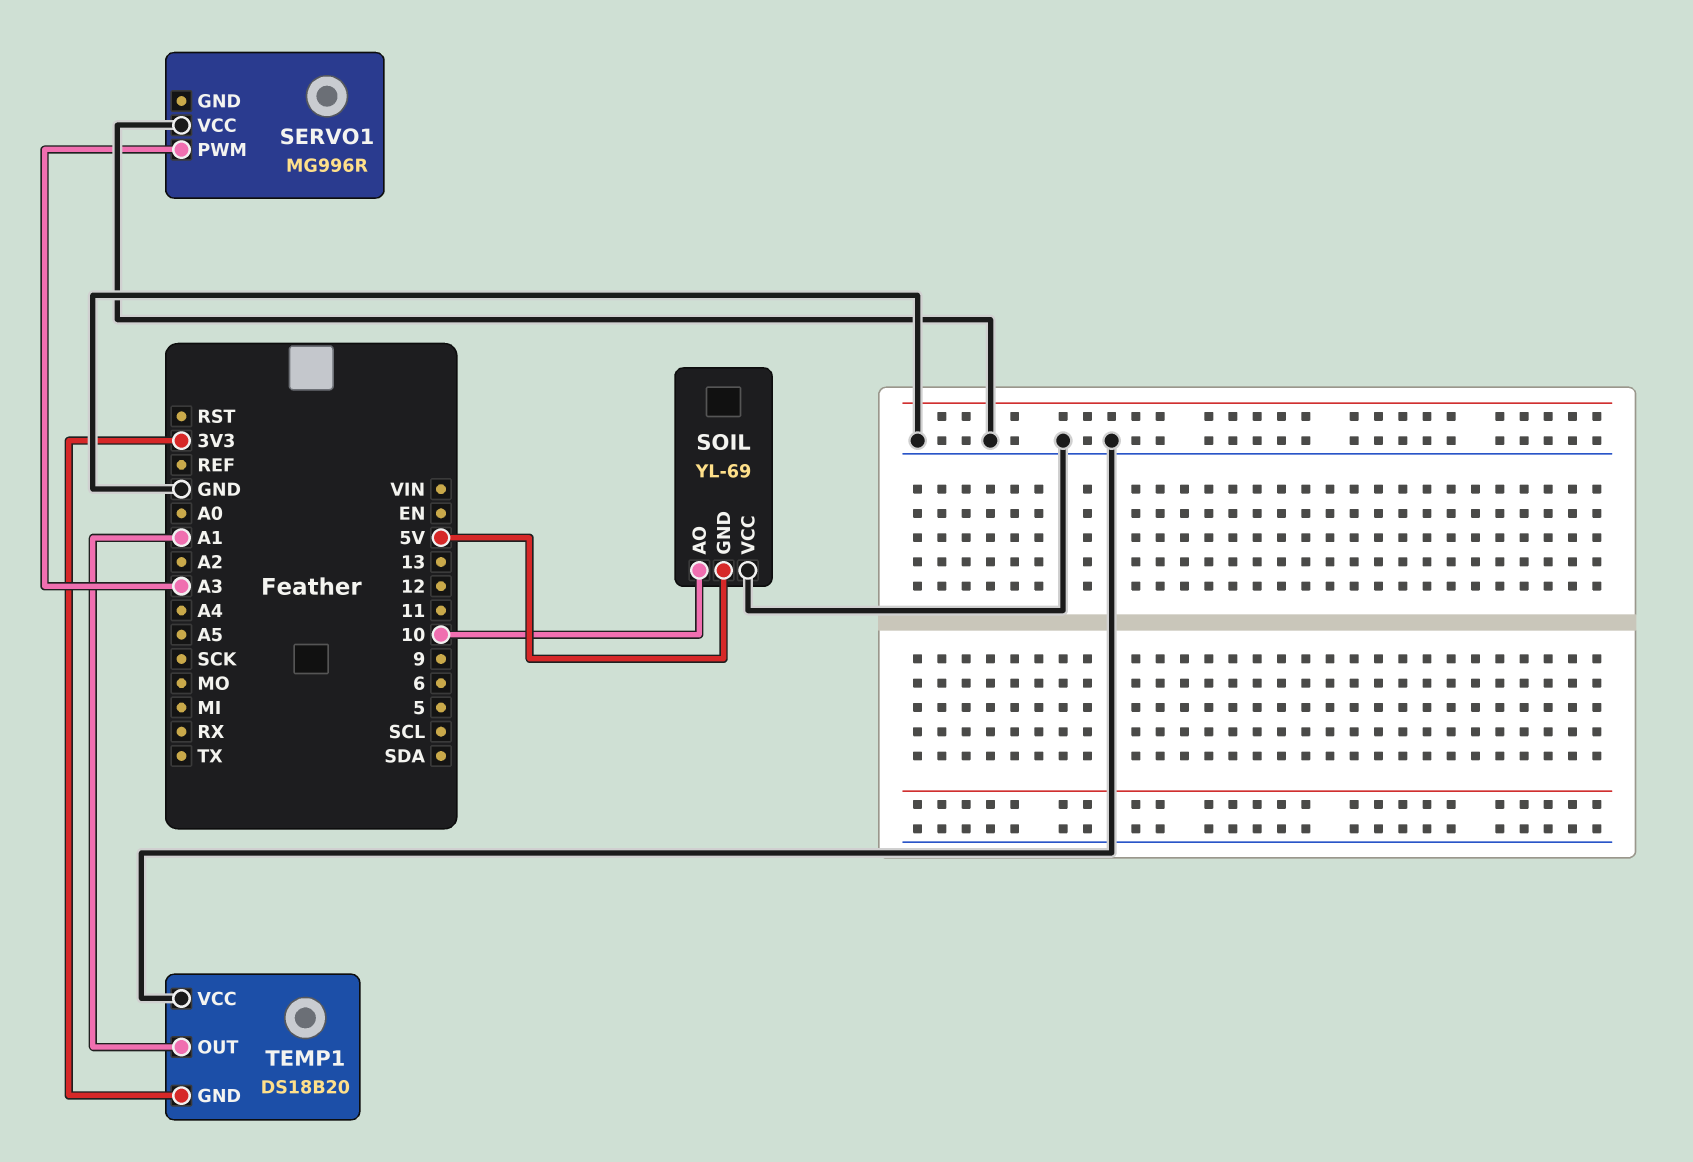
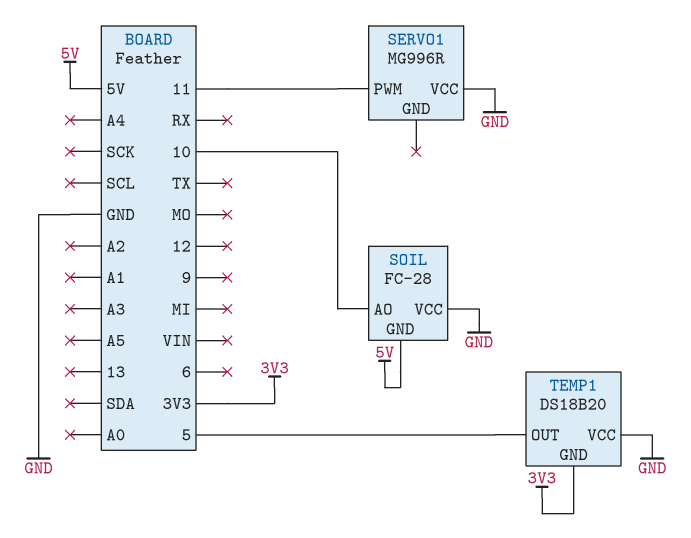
SERVO1 pin PWM: A3 -> 11
SOIL: YL-69 -> FC-28
TEMP1 pin OUT: A1 -> 5

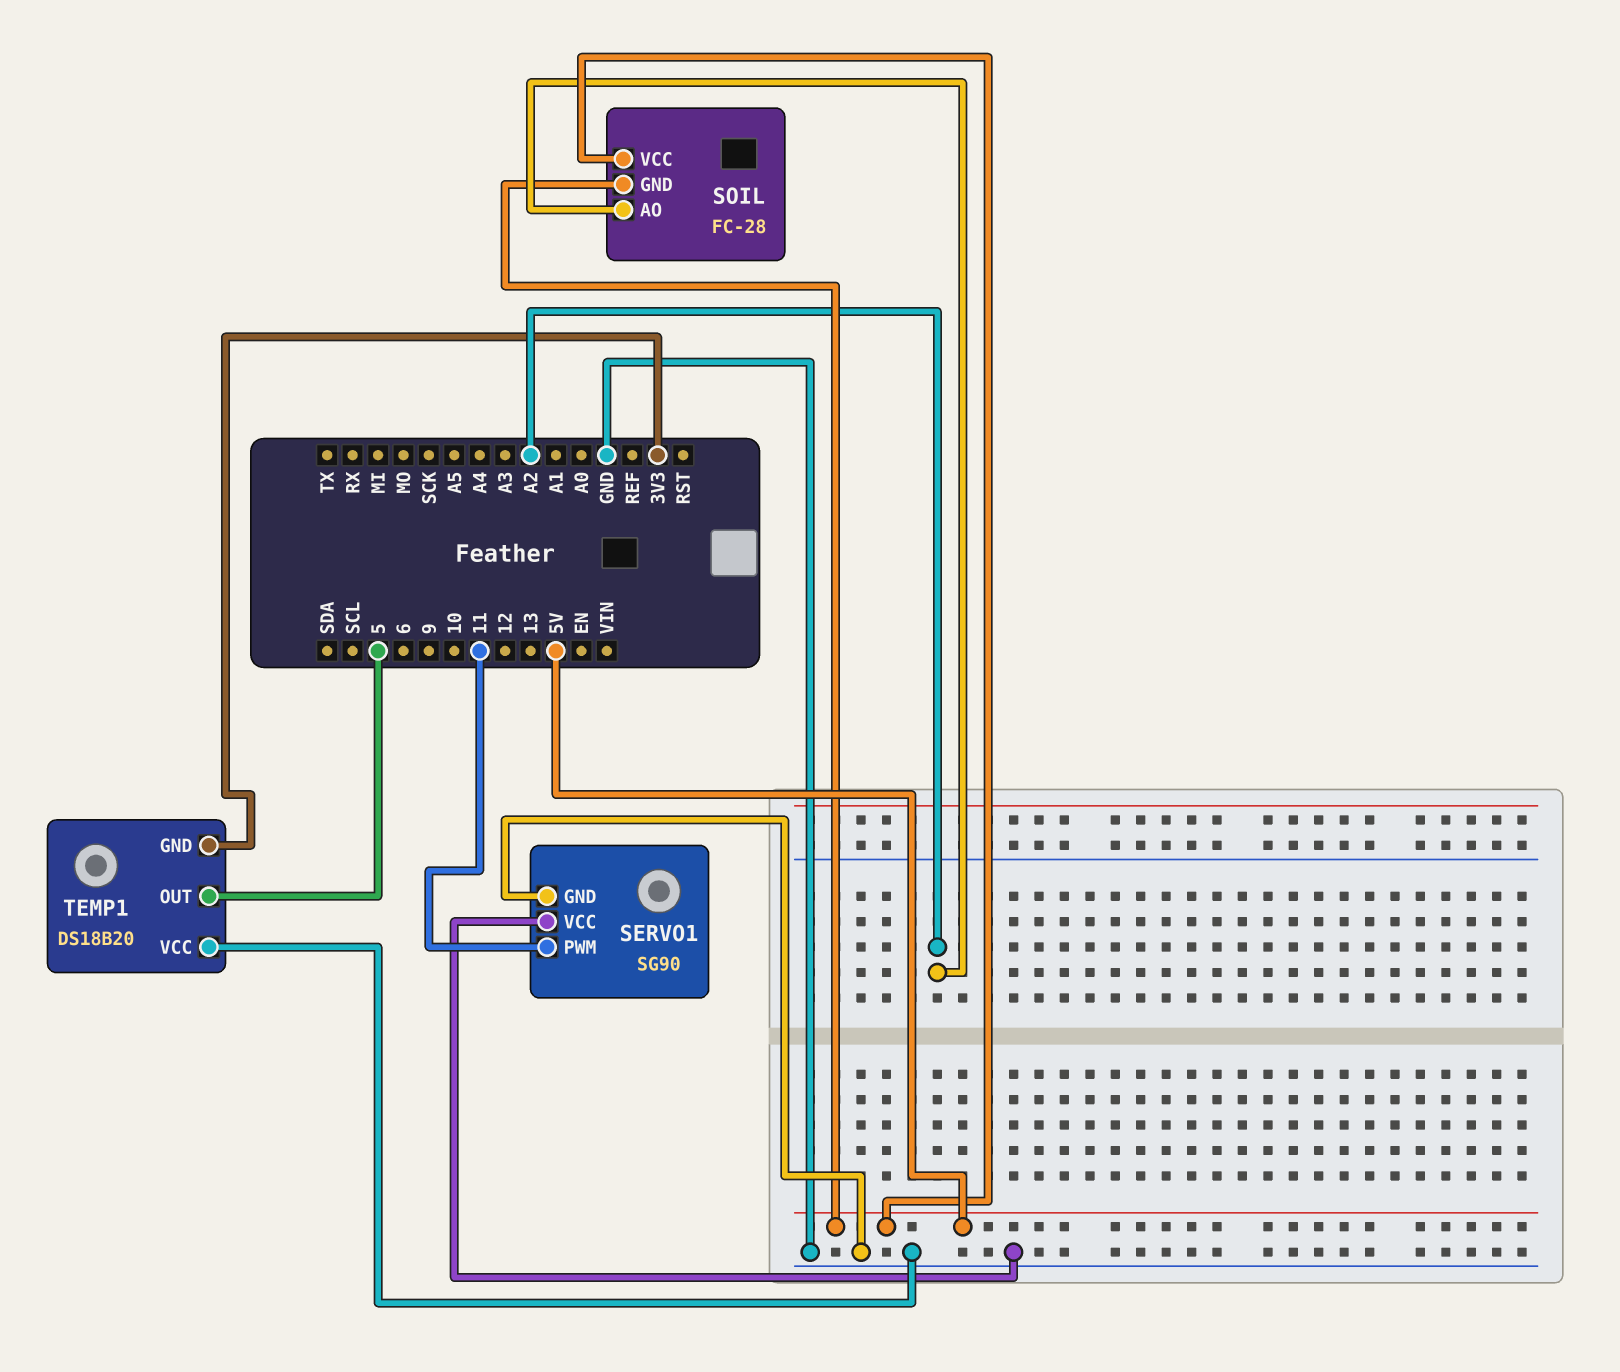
SERVO1: MG996R -> SG90
SERVO1 pin GND: none -> GND
SOIL pin AO: 10 -> A2
SOIL pin VCC: GND -> 5V

